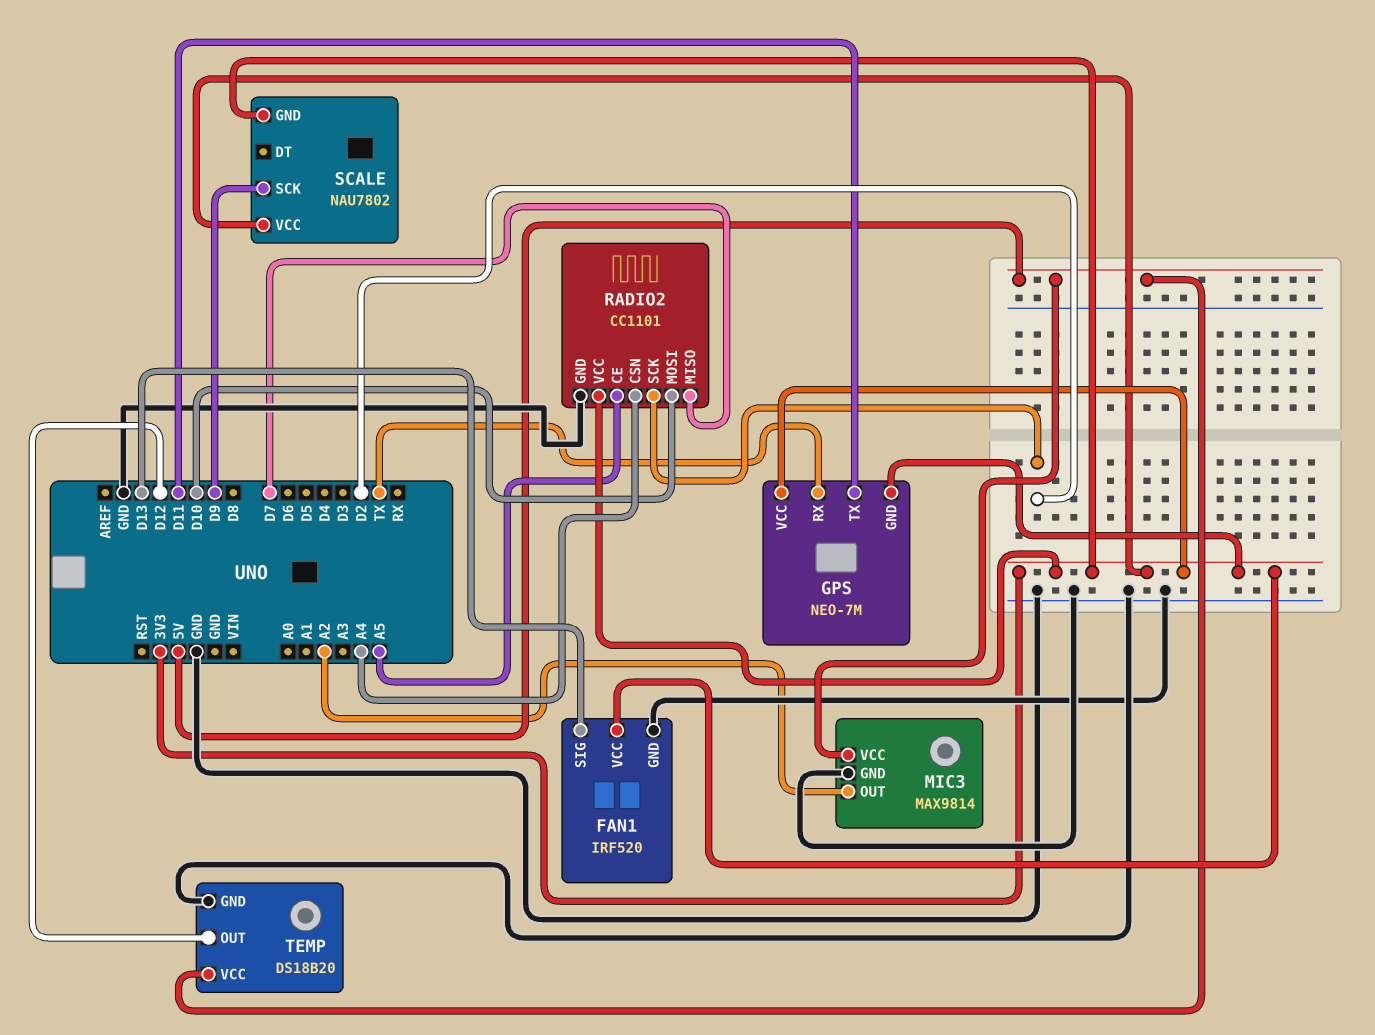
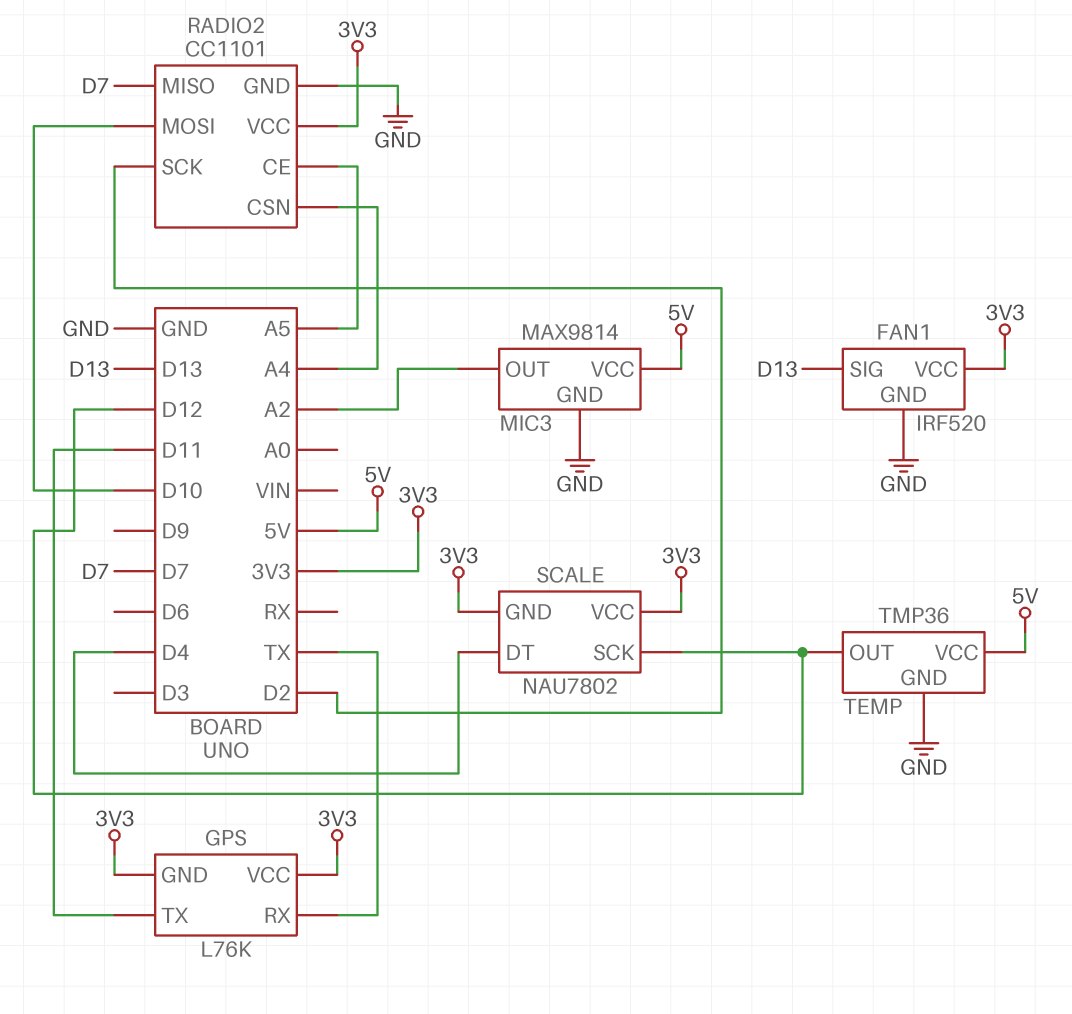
GPS: NEO-7M -> L76K
SCALE pin DT: none -> D4
SCALE pin SCK: D9 -> D12
TEMP: DS18B20 -> TMP36

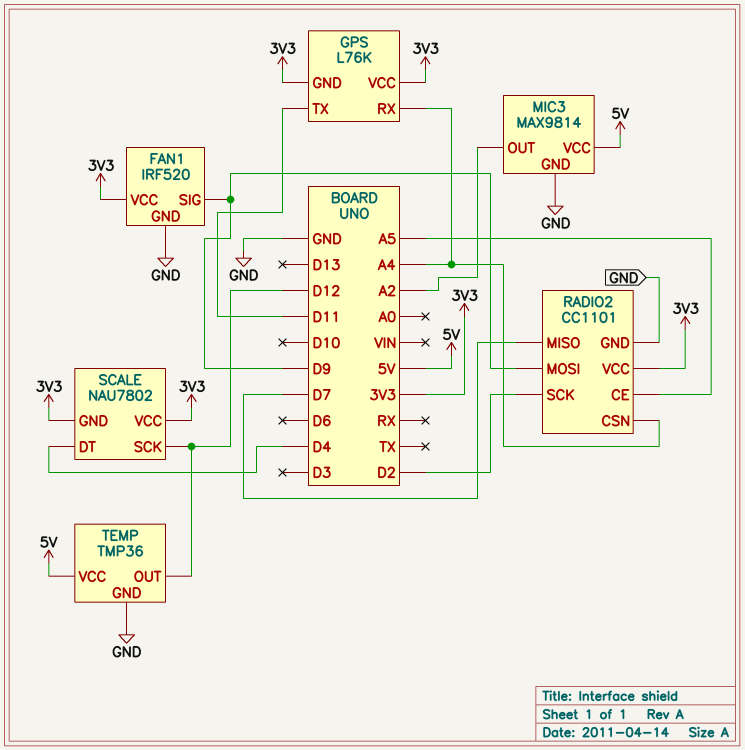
FAN1 pin SIG: D13 -> D9
GPS pin RX: TX -> A4
RADIO2 pin MOSI: D10 -> D9

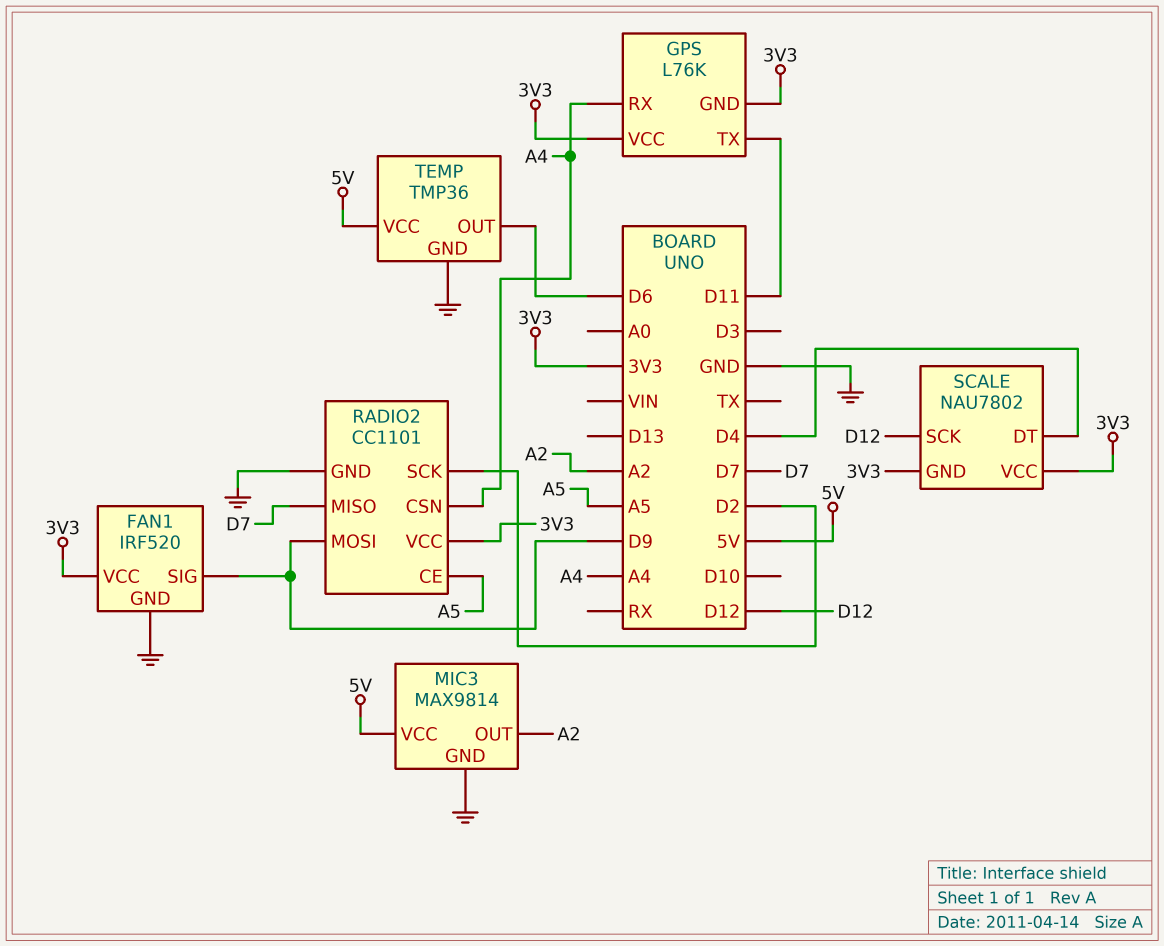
TEMP pin OUT: D12 -> D6

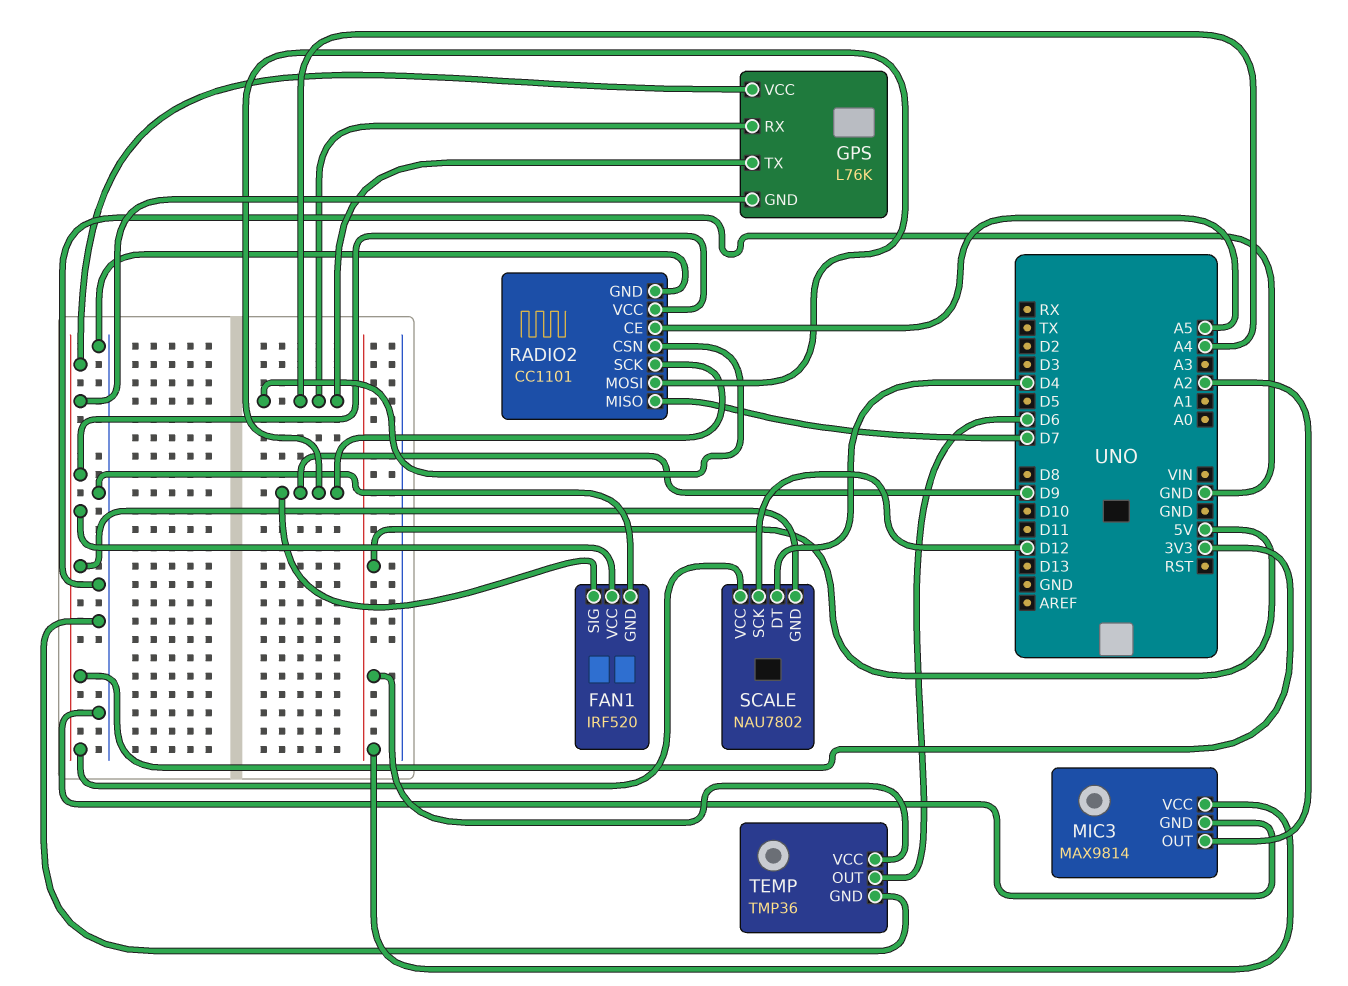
GPS pin TX: D11 -> A4
RADIO2 pin SCK: D2 -> D9

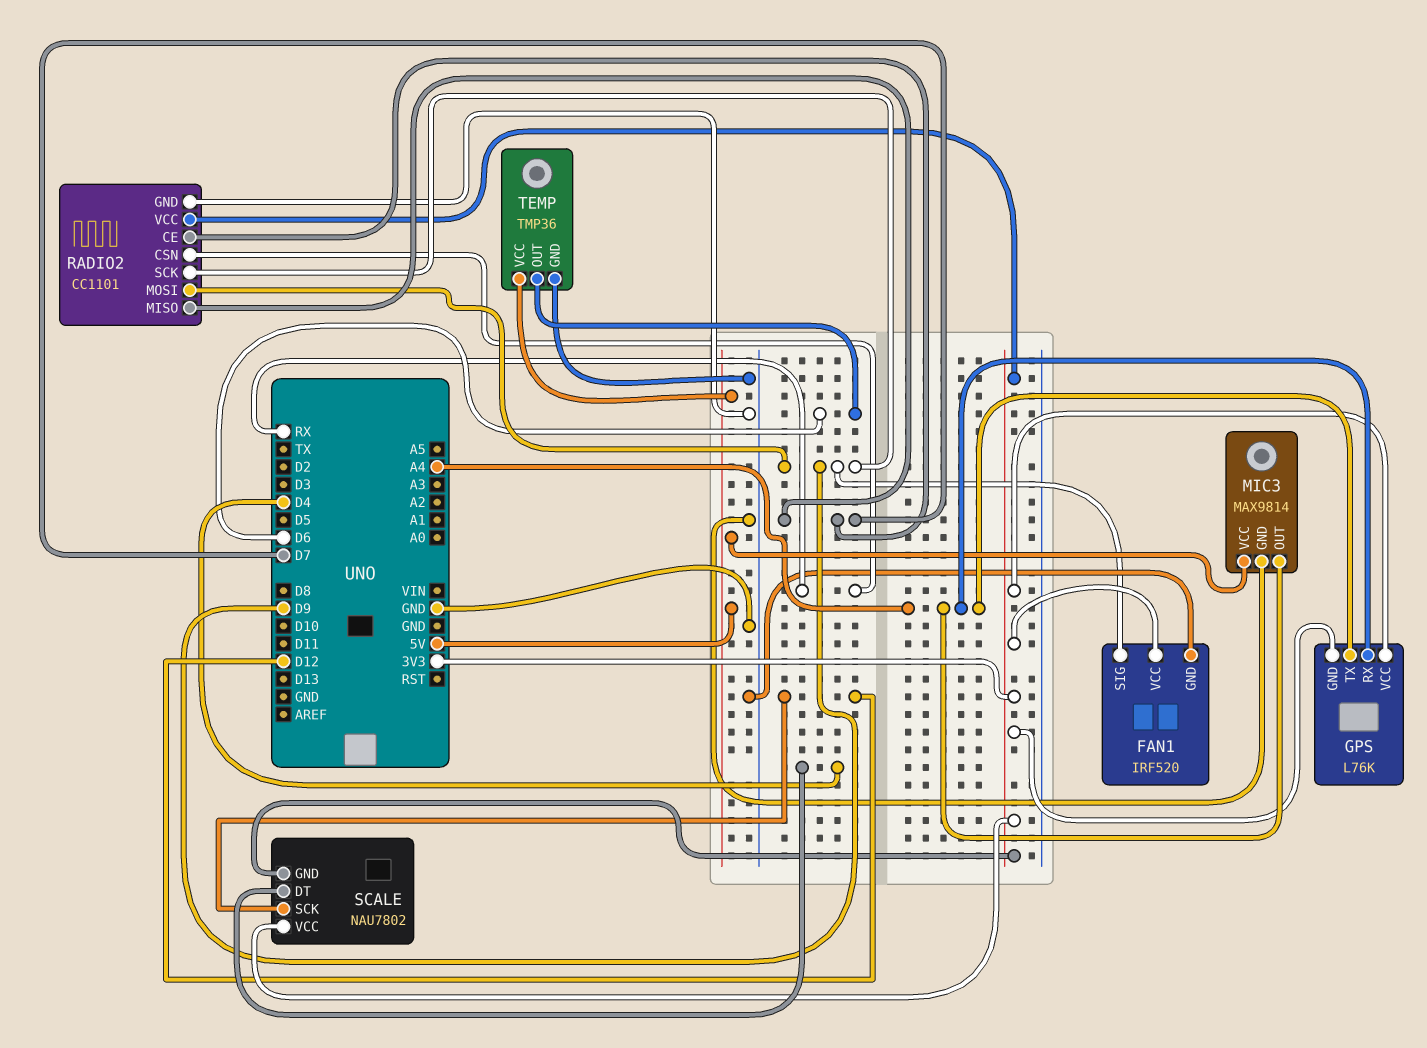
MIC3 pin OUT: A2 -> A4
RADIO2 pin CE: A5 -> D7
RADIO2 pin CSN: A4 -> RX

